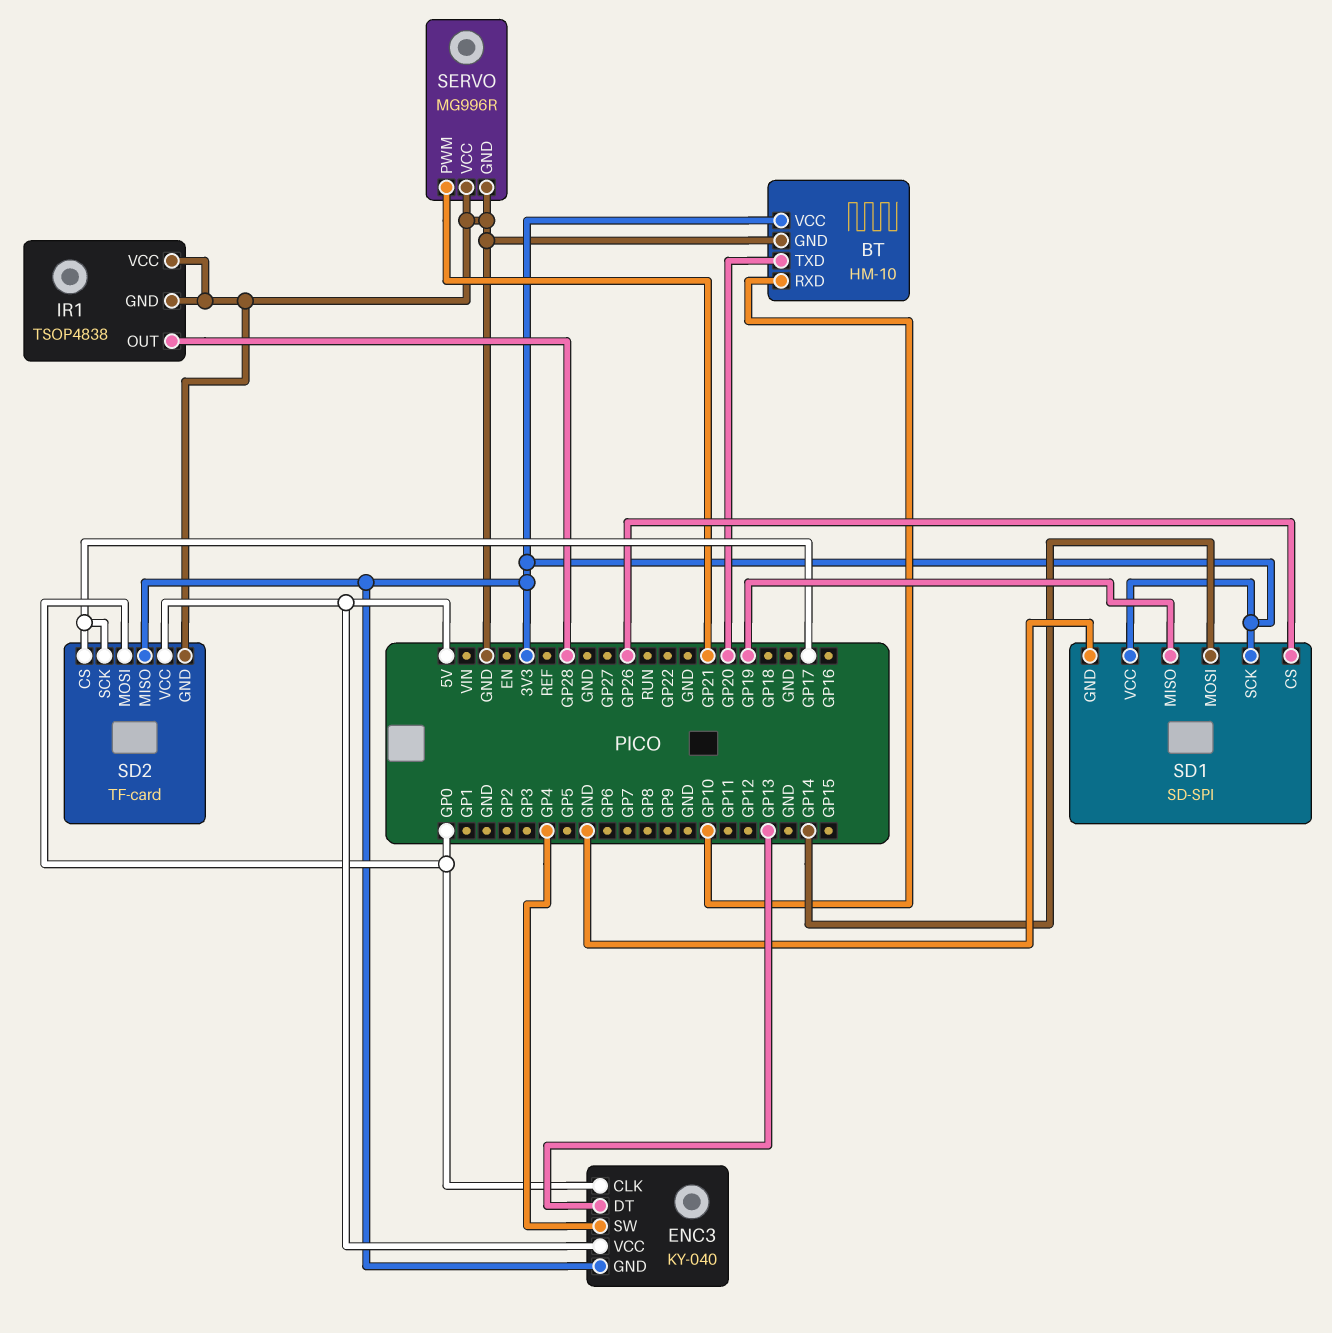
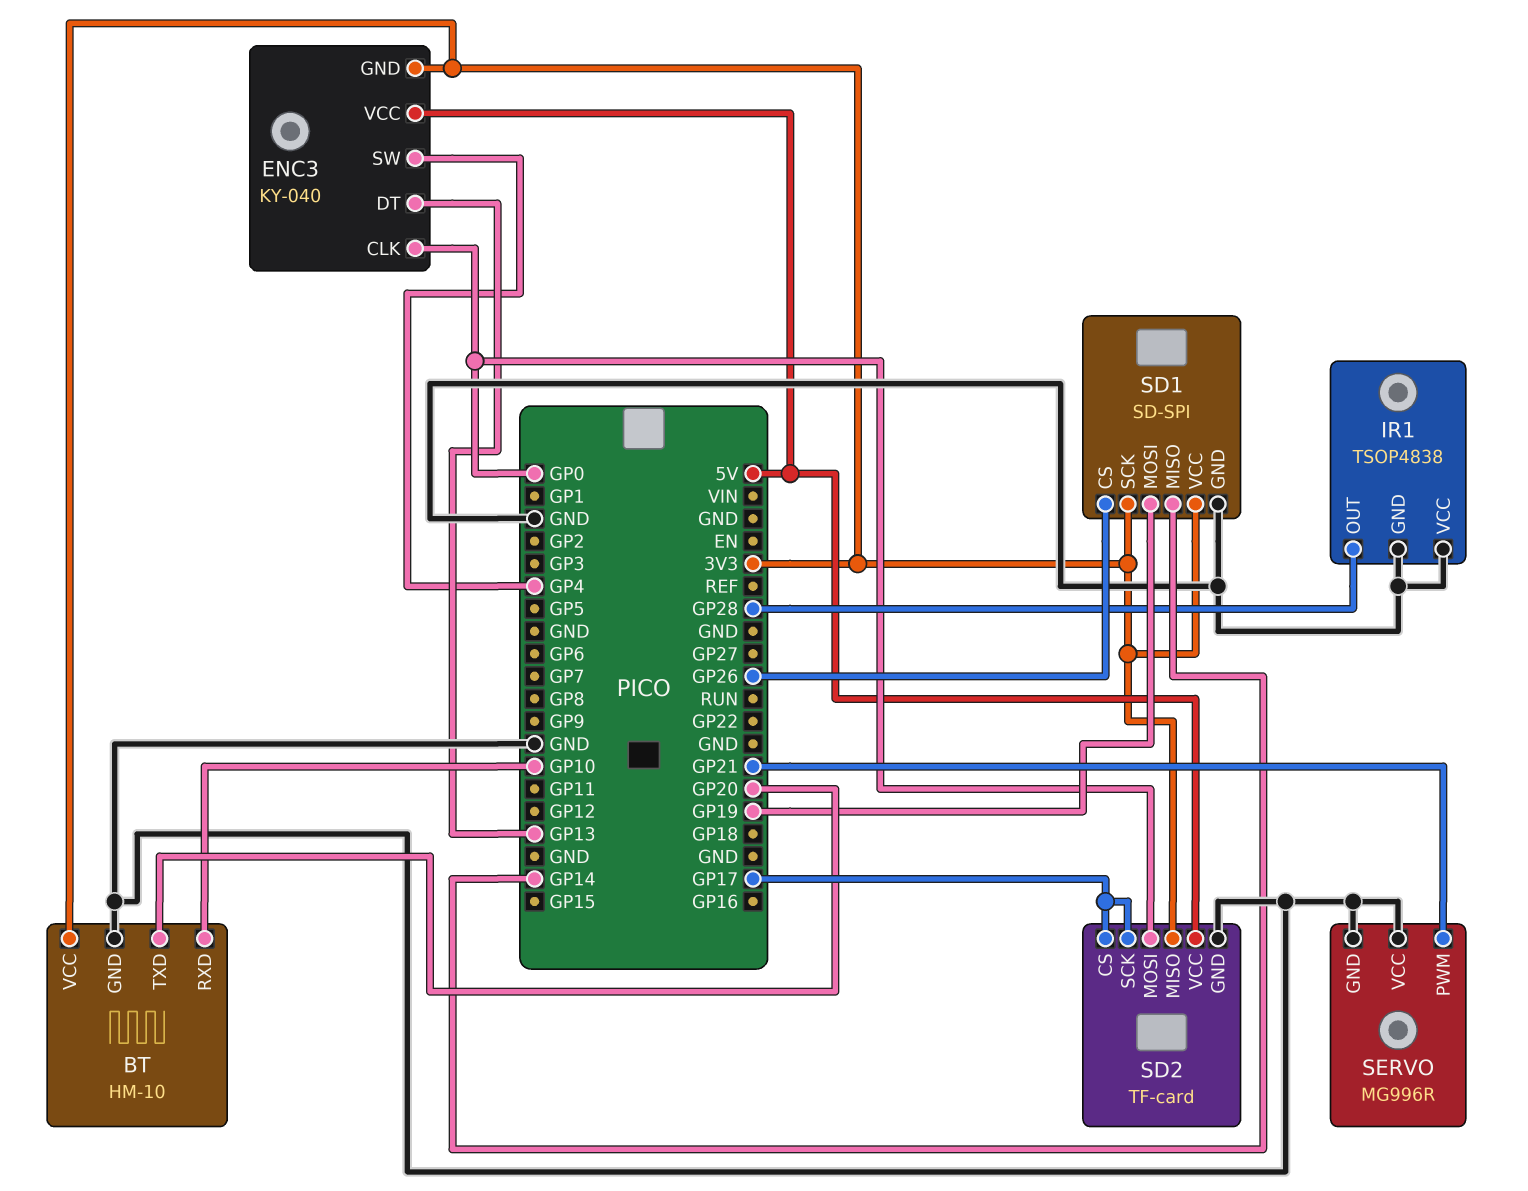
SD1 pin MISO: GP19 -> GP14
SD1 pin MOSI: GP14 -> GP19

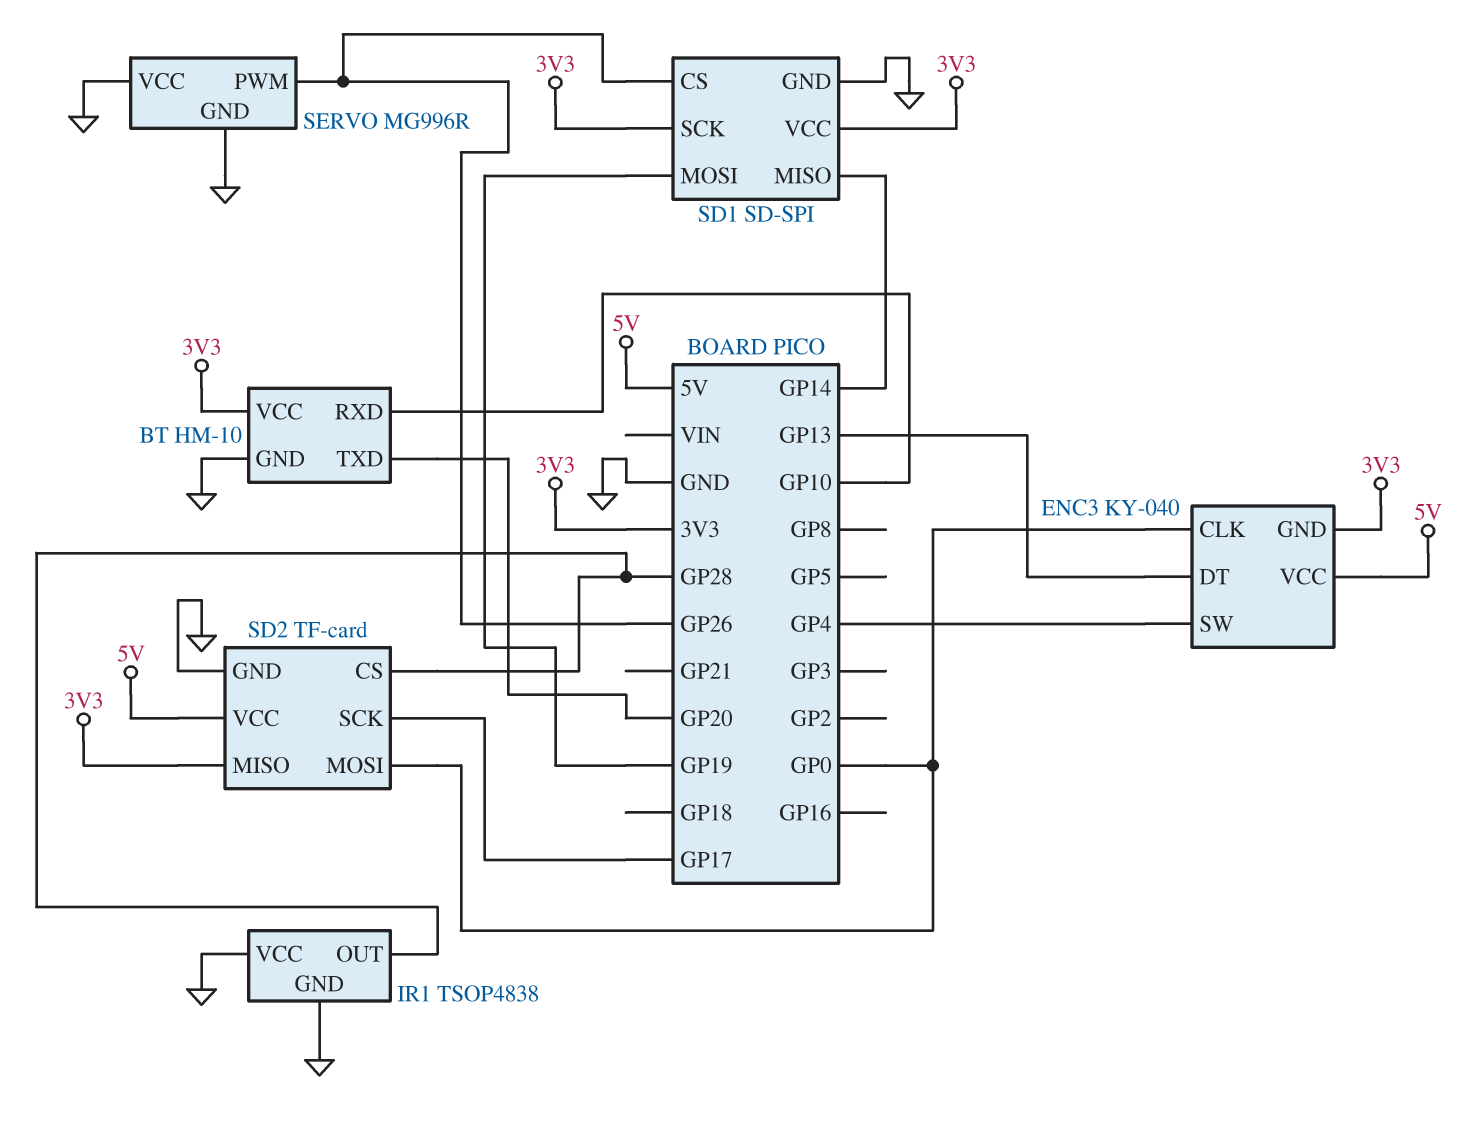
SD2 pin CS: GP17 -> GP28
SERVO pin PWM: GP21 -> GP26

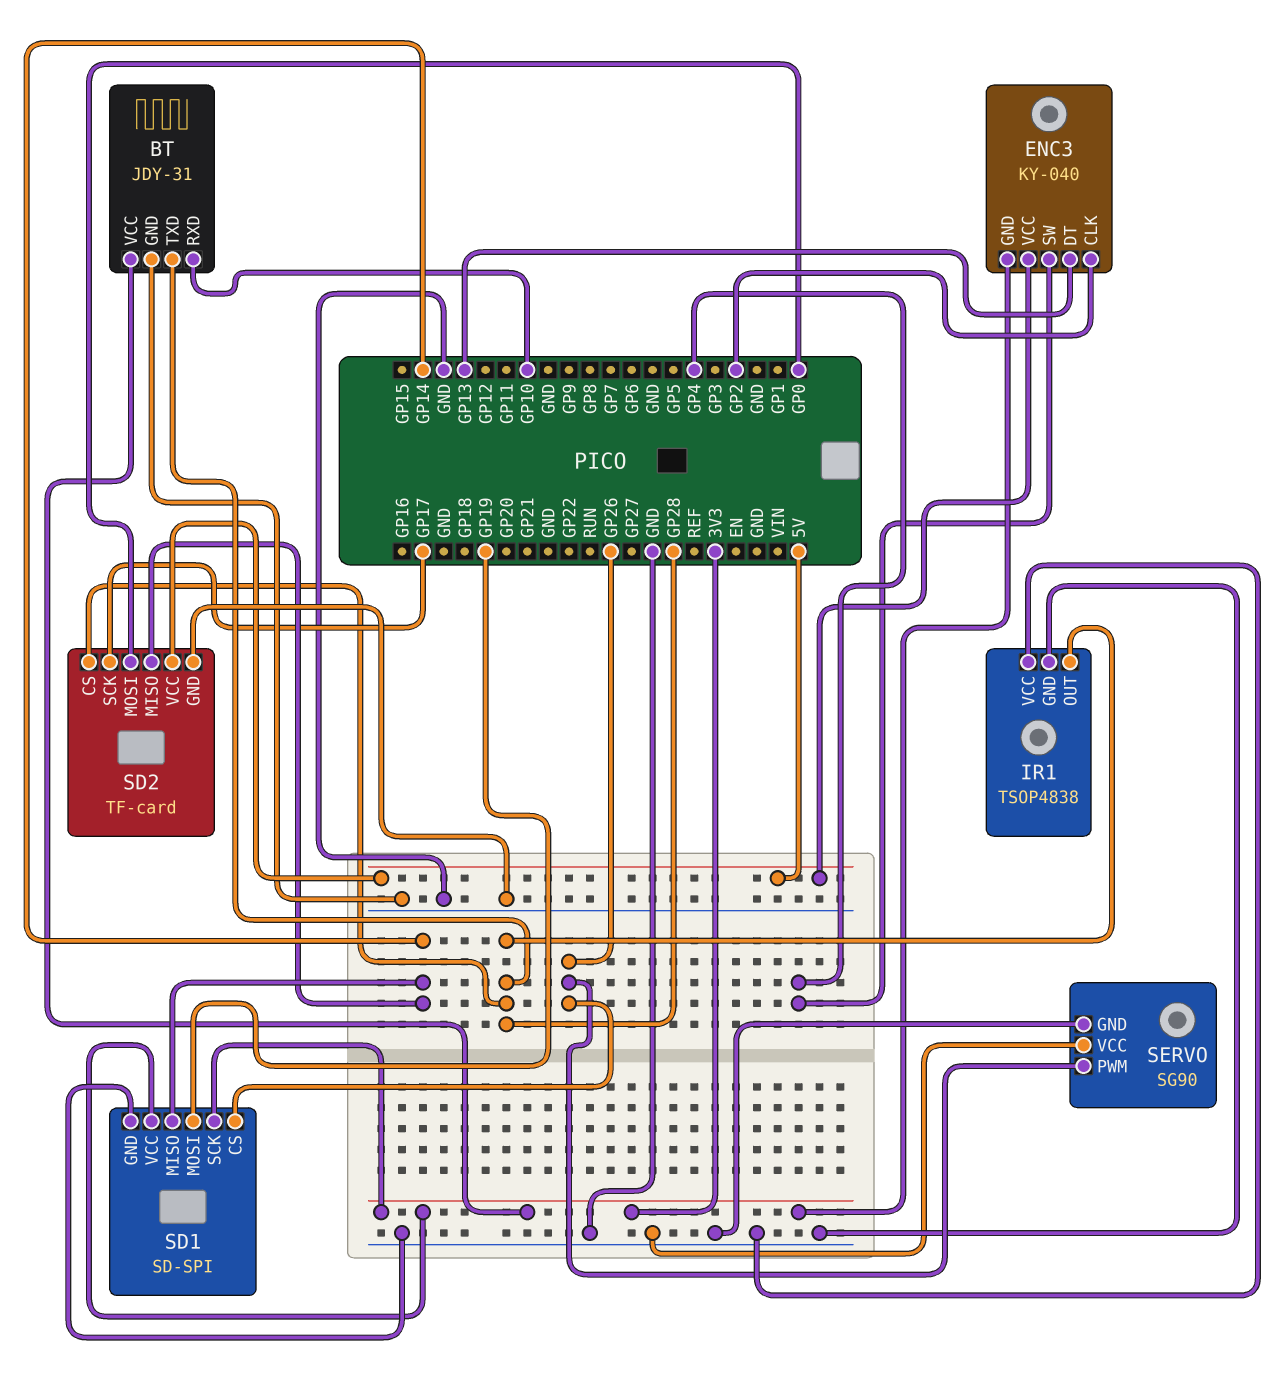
BT: HM-10 -> JDY-31
BT pin TXD: GP20 -> GP28
ENC3 pin CLK: GP0 -> GP2
SD2 pin MISO: 3V3 -> GP14
SERVO: MG996R -> SG90

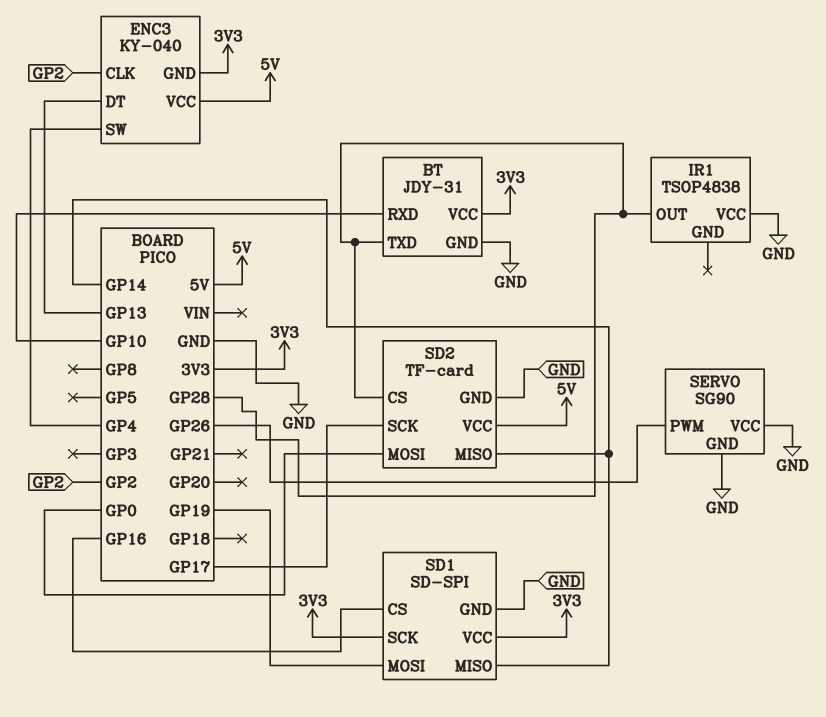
IR1 pin GND: GND -> none
SD1 pin CS: GP26 -> GP16

